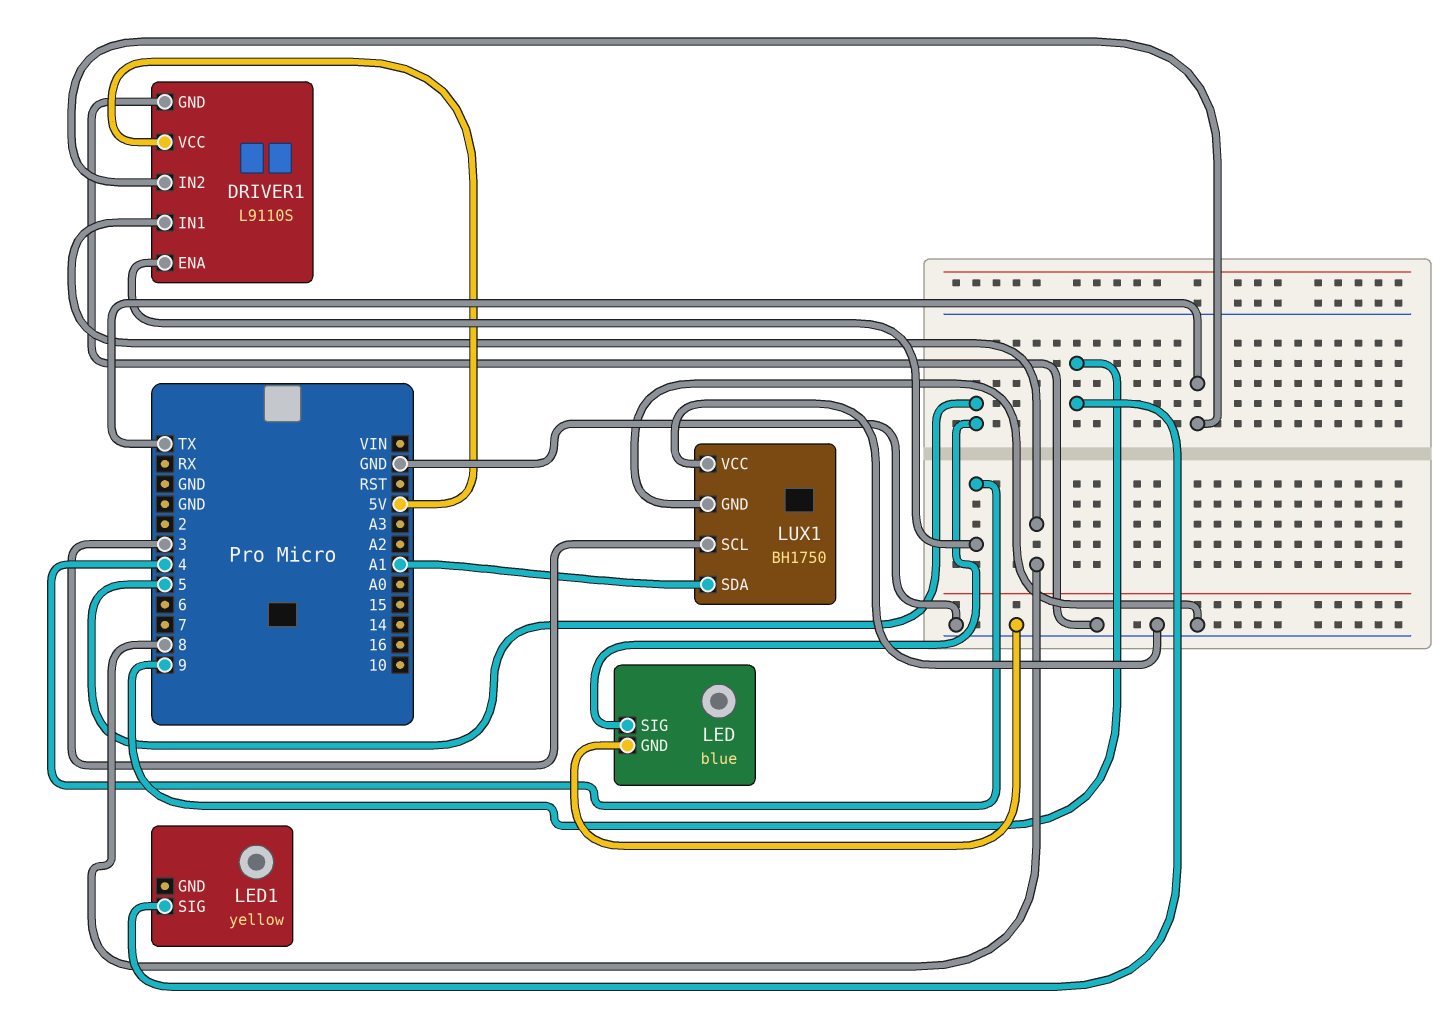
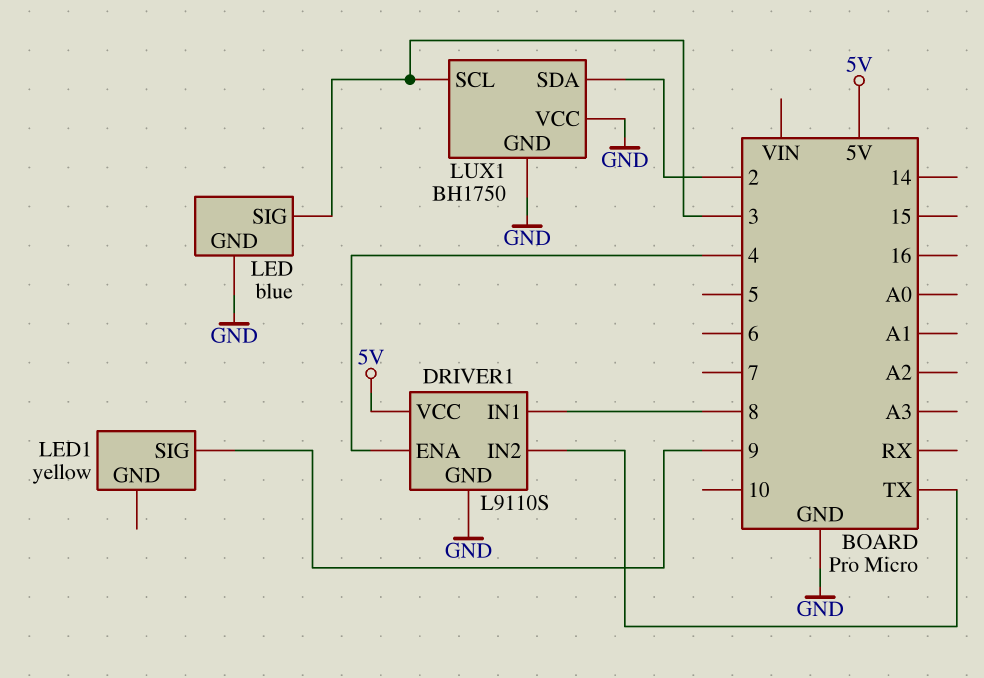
LED pin SIG: 5 -> 3
LUX1 pin SDA: A1 -> 2

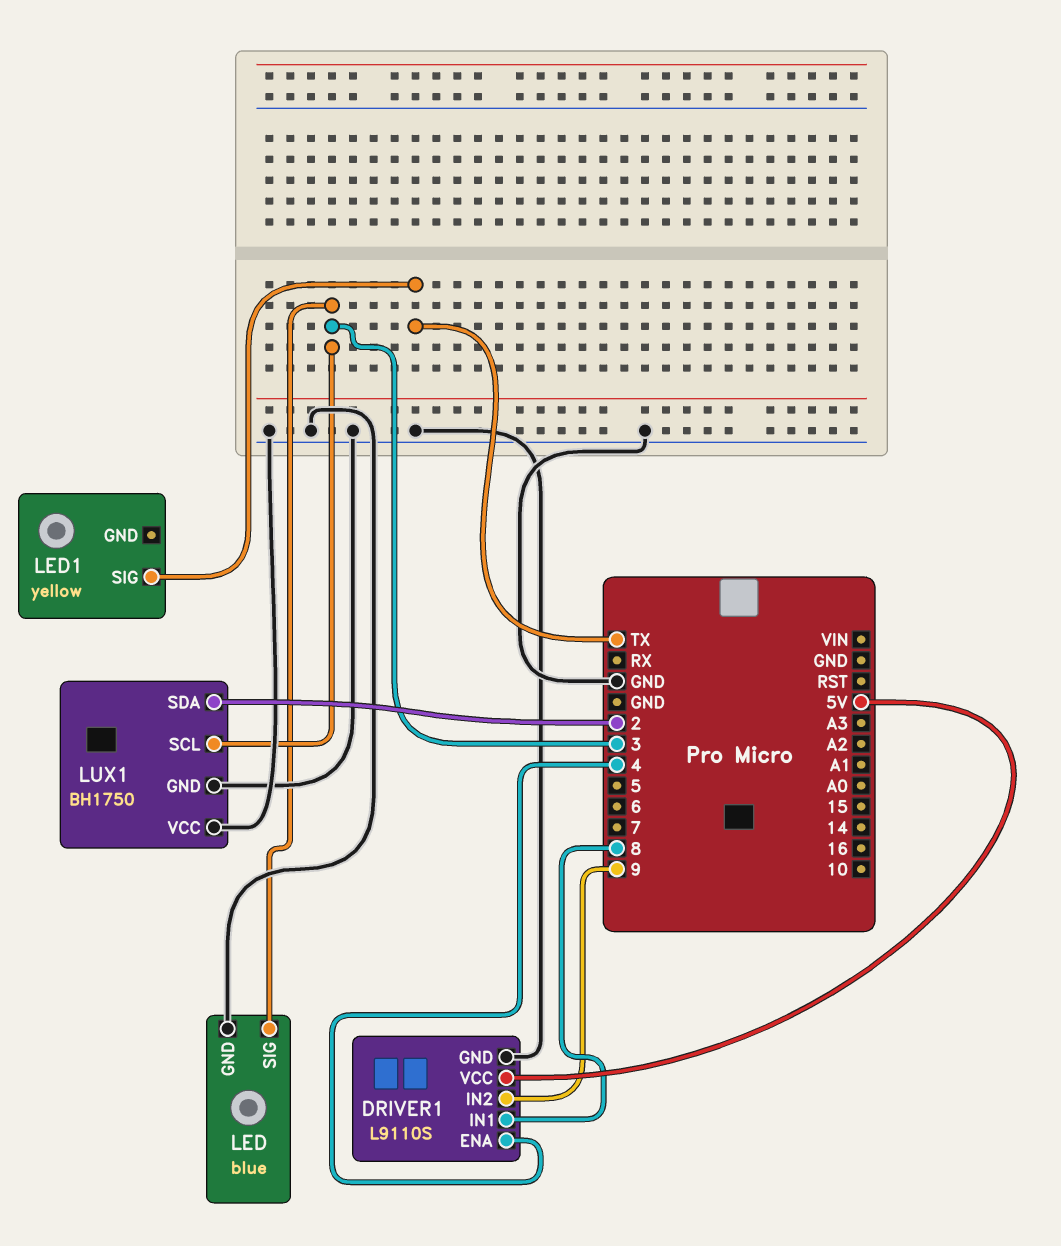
DRIVER1 pin IN2: TX -> 9
LED1 pin SIG: 9 -> TX

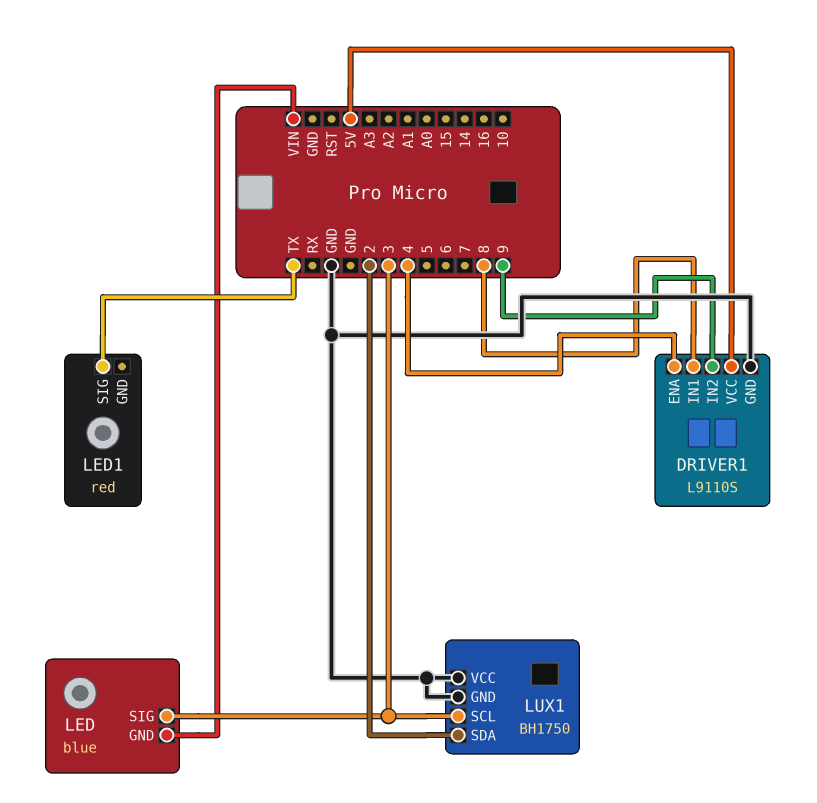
LED pin GND: GND -> VIN
LED1: yellow -> red

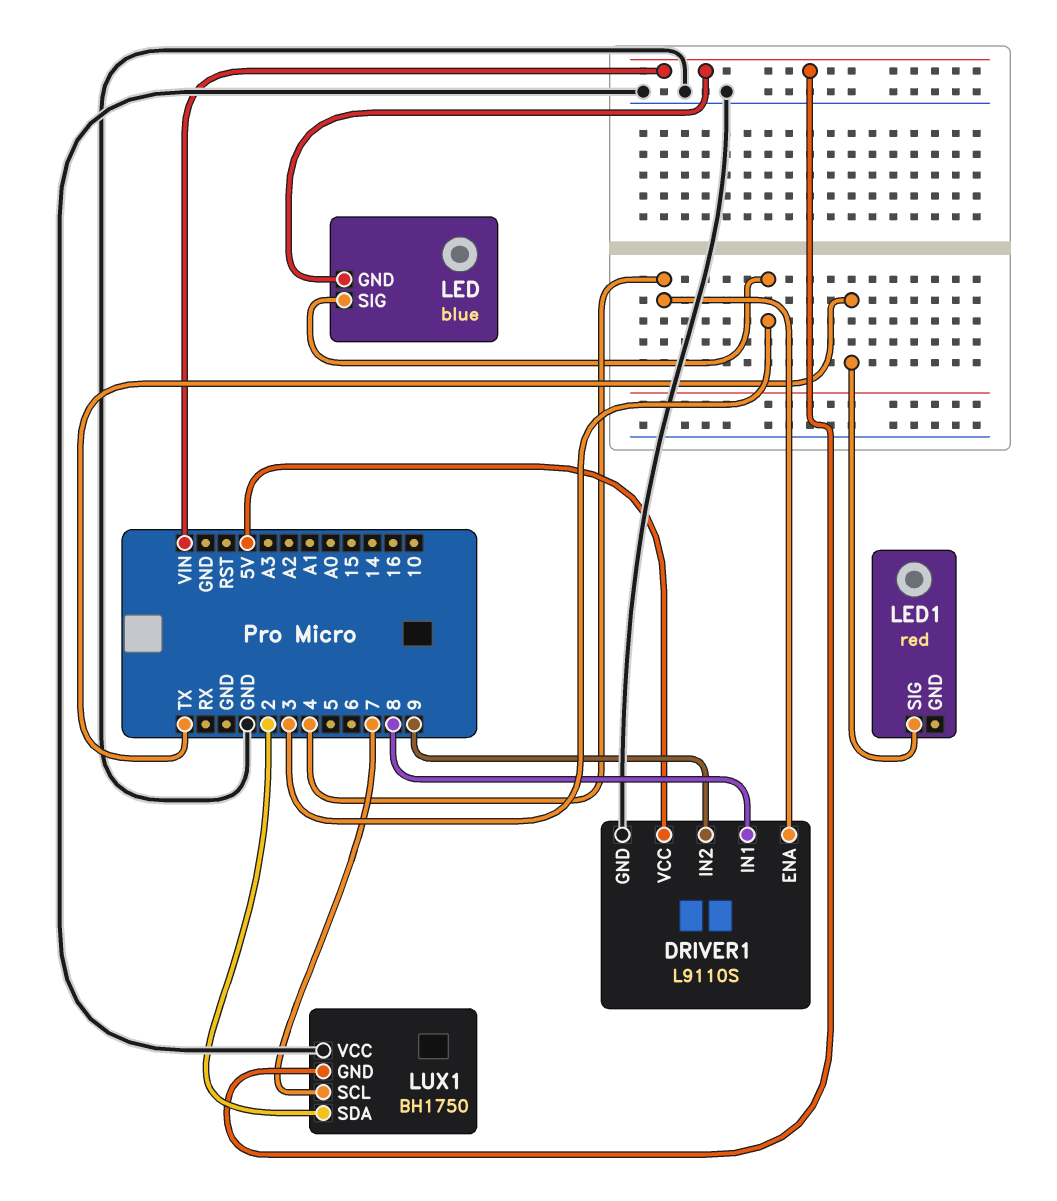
LUX1 pin GND: GND -> VIN
LUX1 pin SCL: 3 -> 7

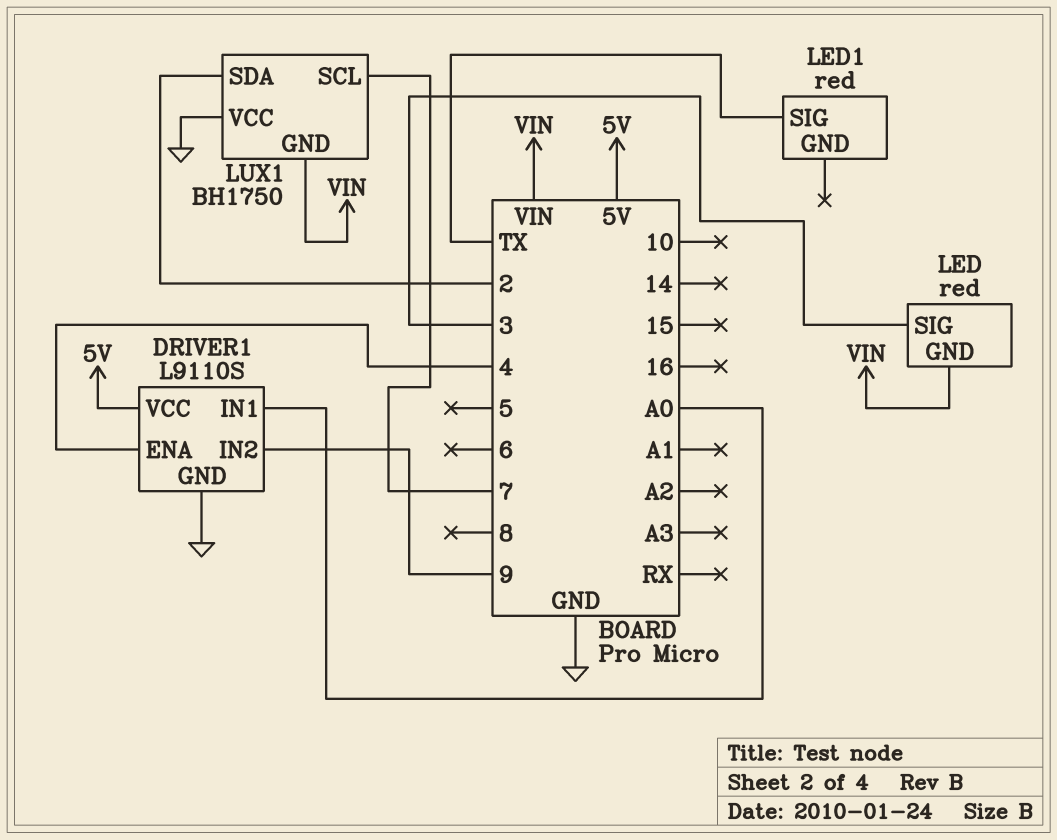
DRIVER1 pin IN1: 8 -> A0
LED: blue -> red

